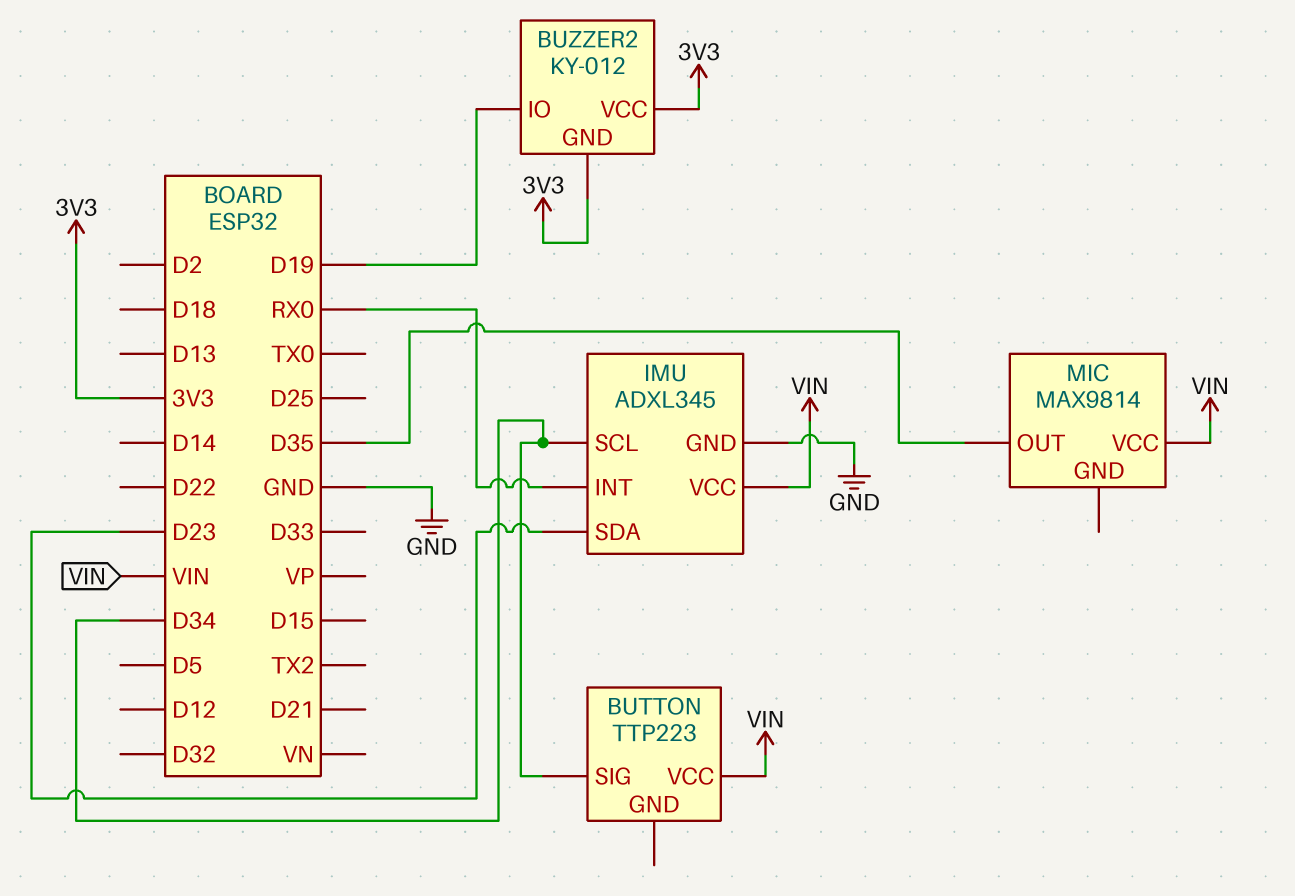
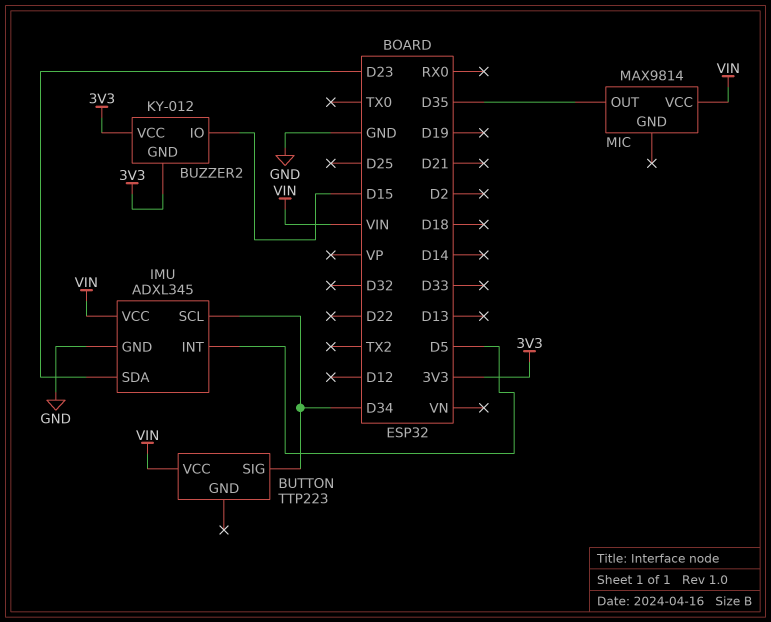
BUZZER2 pin IO: D19 -> D15
IMU pin INT: RX0 -> D5

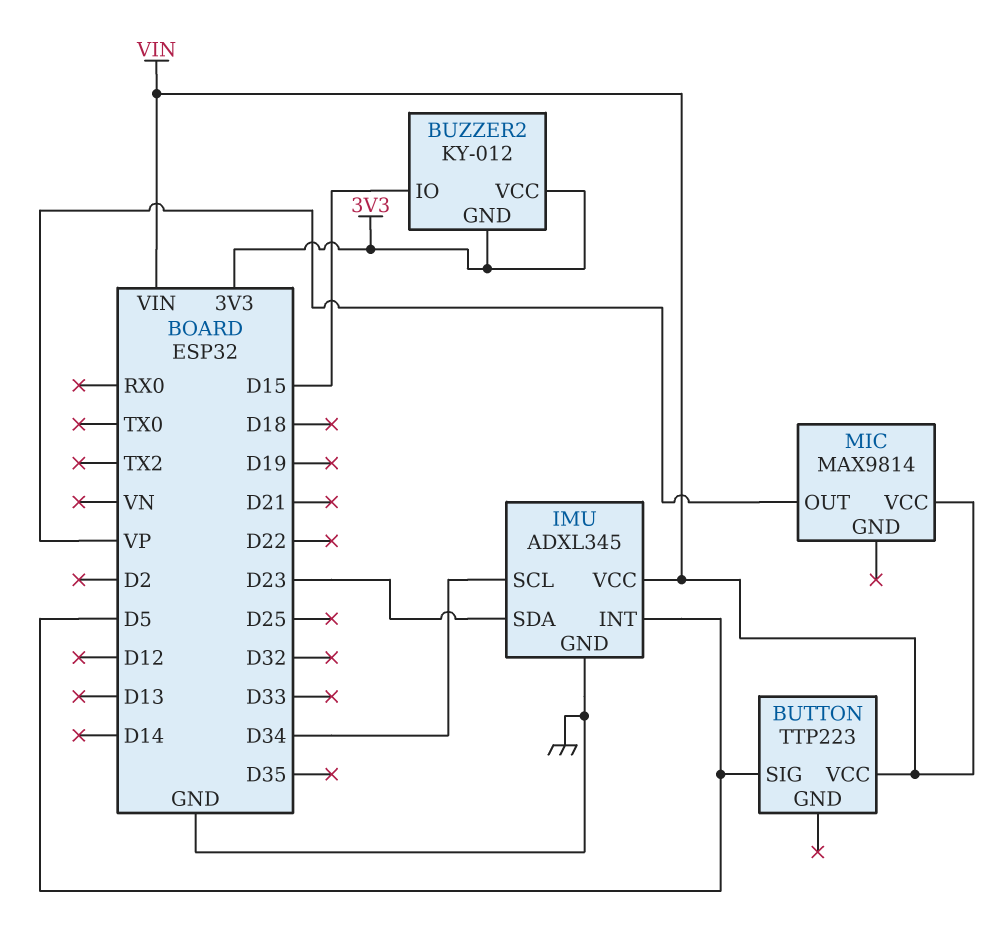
BUTTON pin SIG: D34 -> D5
MIC pin OUT: D35 -> VP

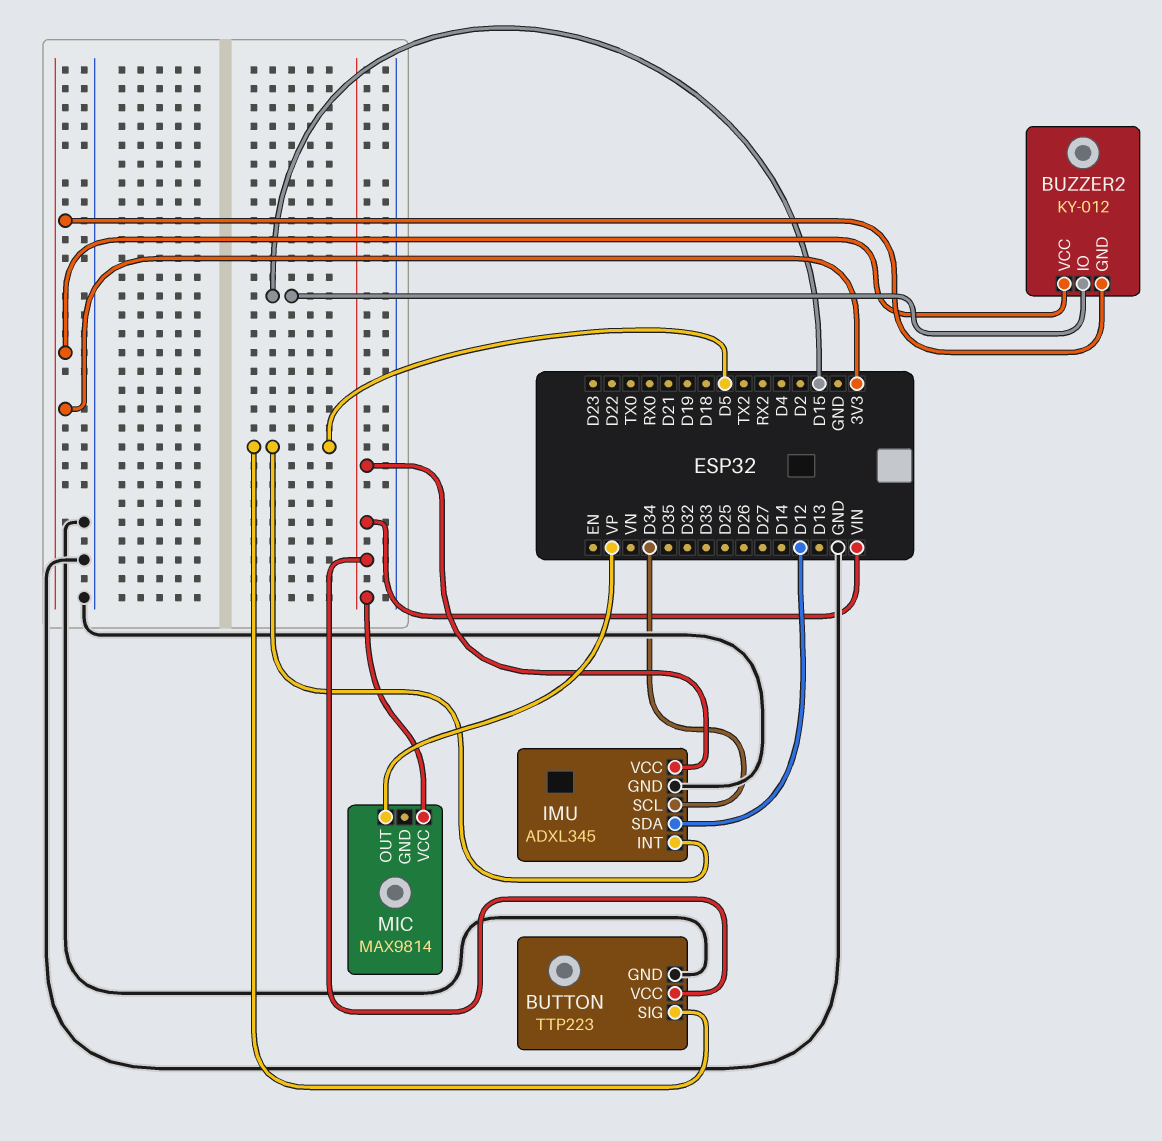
BUTTON pin GND: none -> GND
IMU pin SDA: D23 -> D12

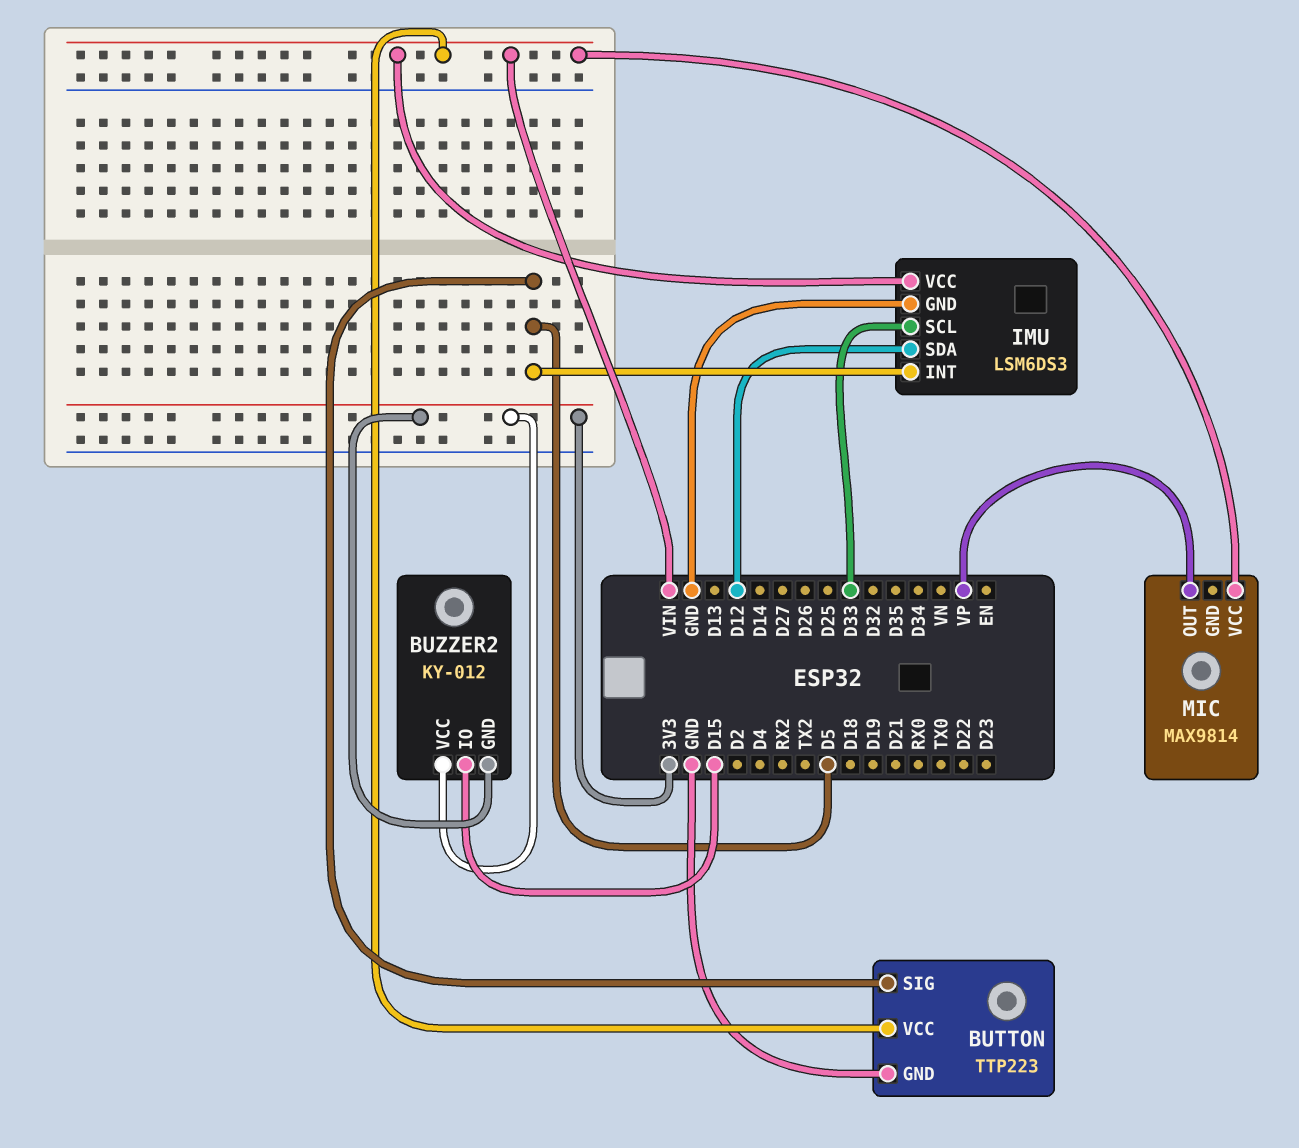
IMU: ADXL345 -> LSM6DS3
IMU pin SCL: D34 -> D33

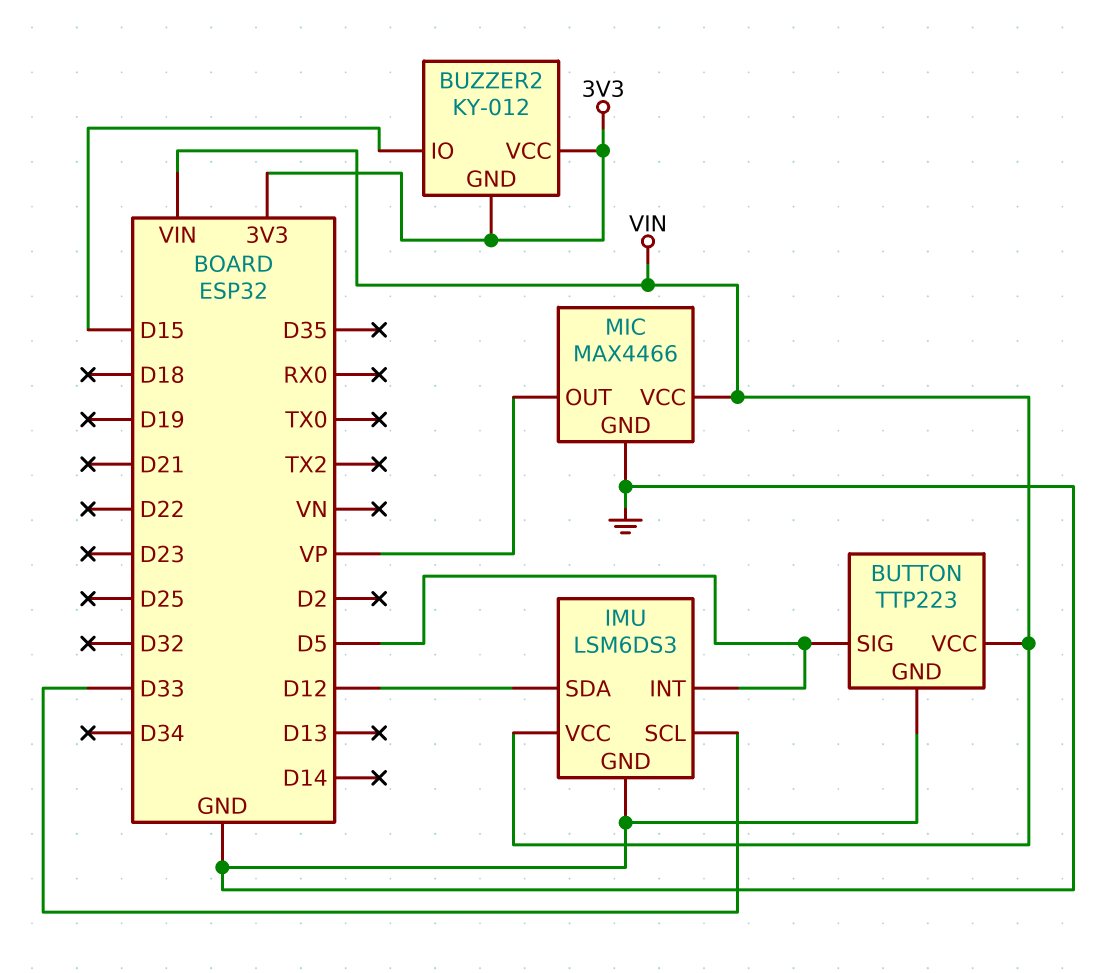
MIC: MAX9814 -> MAX4466
MIC pin GND: none -> GND

